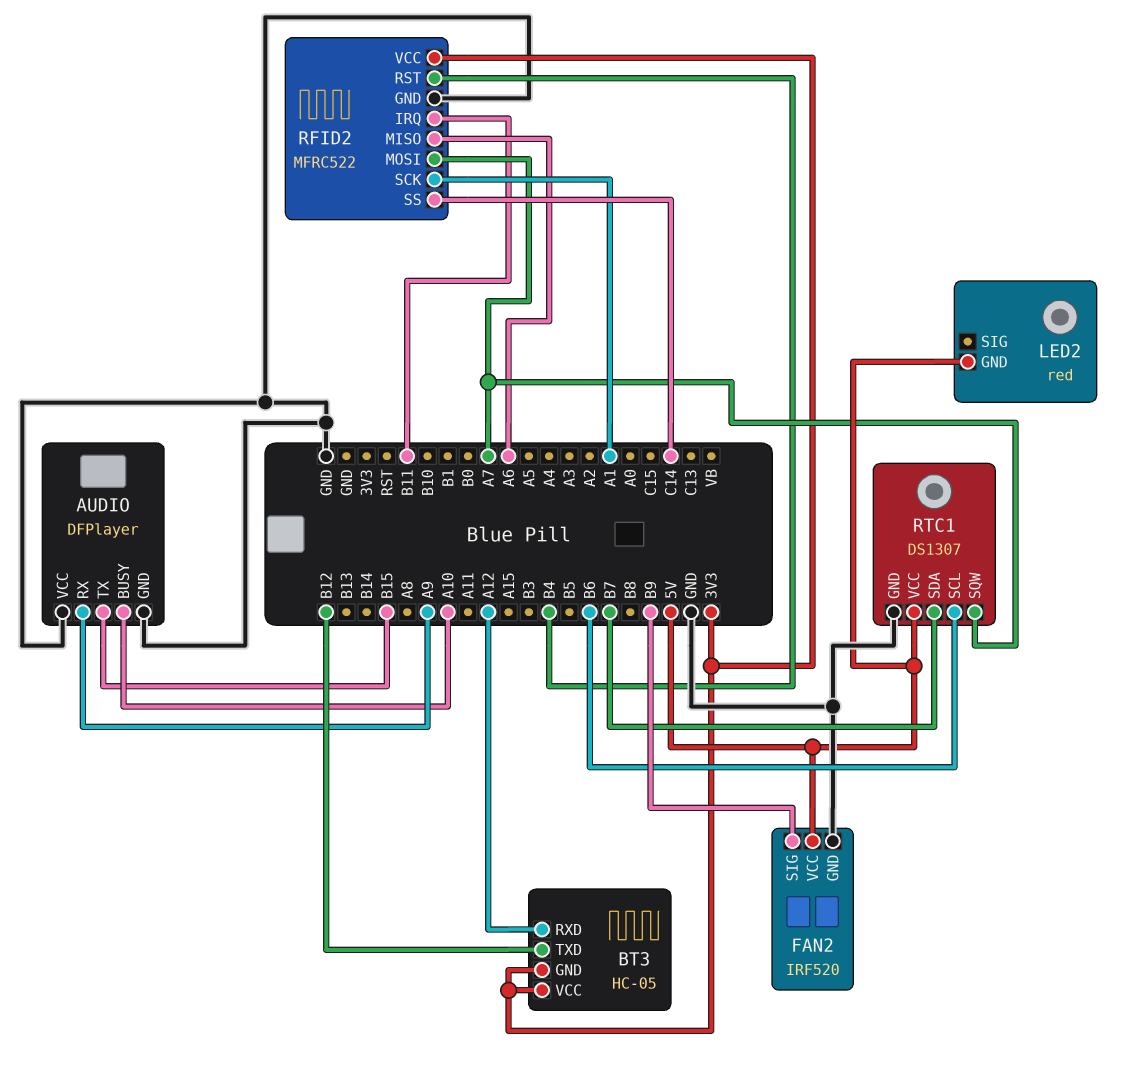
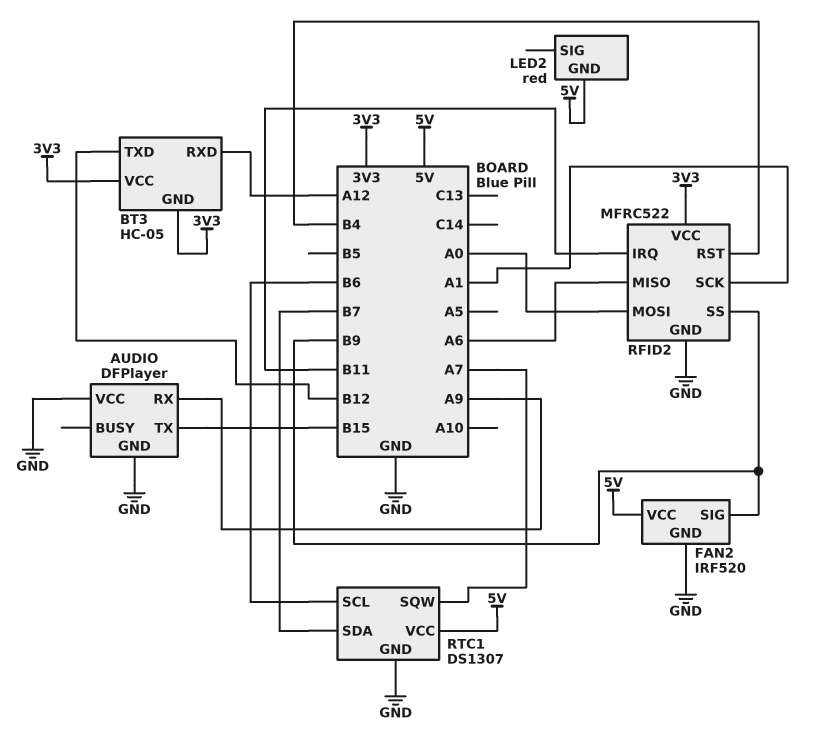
AUDIO pin BUSY: A10 -> none
RFID2 pin MOSI: A7 -> A0
RFID2 pin SS: C14 -> B9

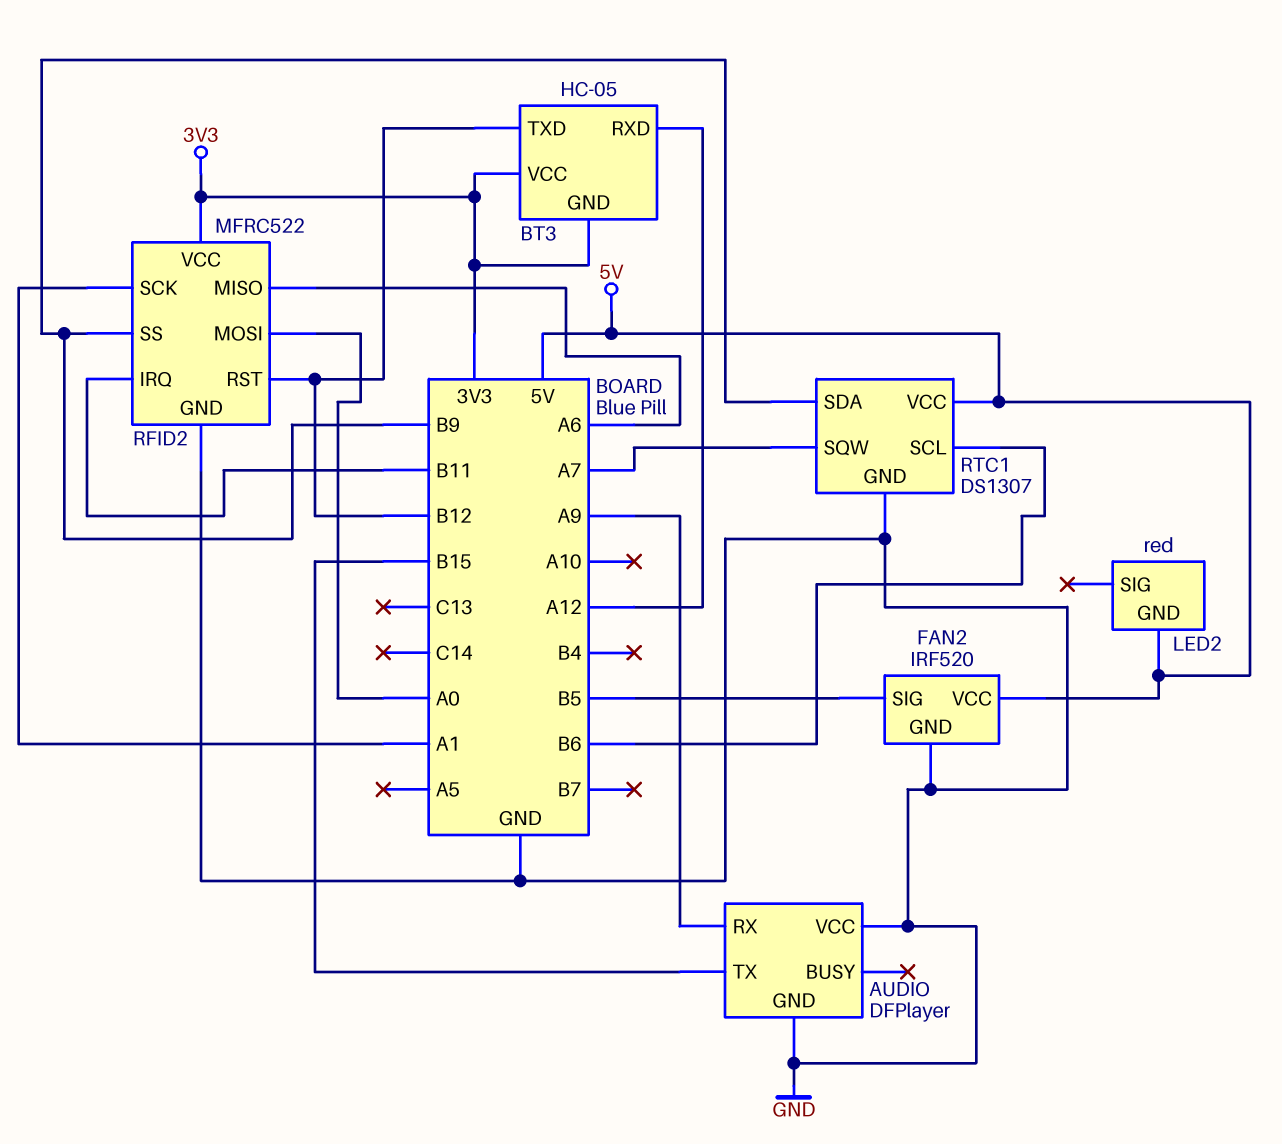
FAN2 pin SIG: B9 -> B5
RFID2 pin RST: B4 -> B12
RTC1 pin SDA: B7 -> B9

